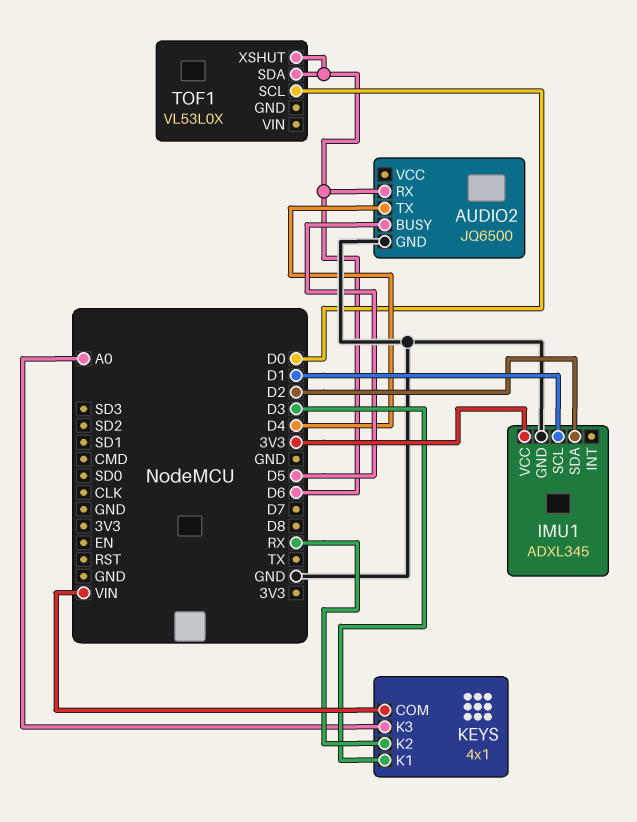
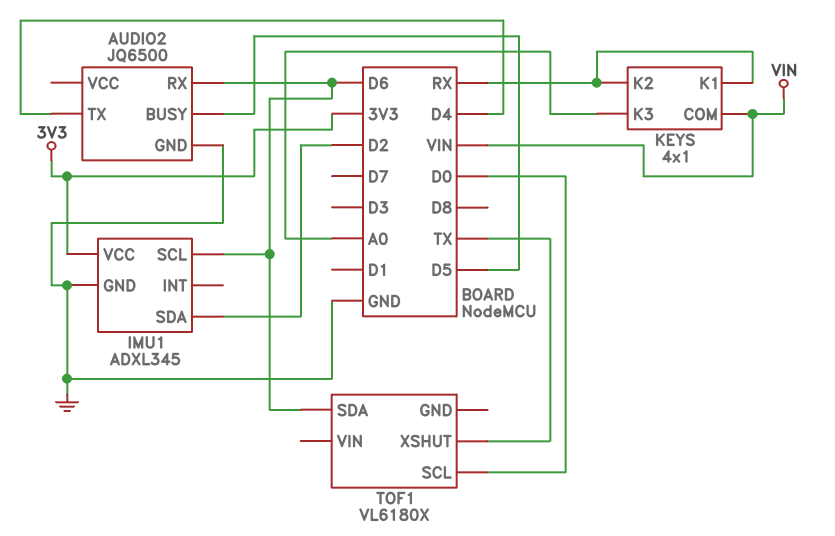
IMU1 pin SCL: D1 -> D6
KEYS pin K1: D3 -> RX
TOF1: VL53L0X -> VL6180X
TOF1 pin XSHUT: D6 -> TX

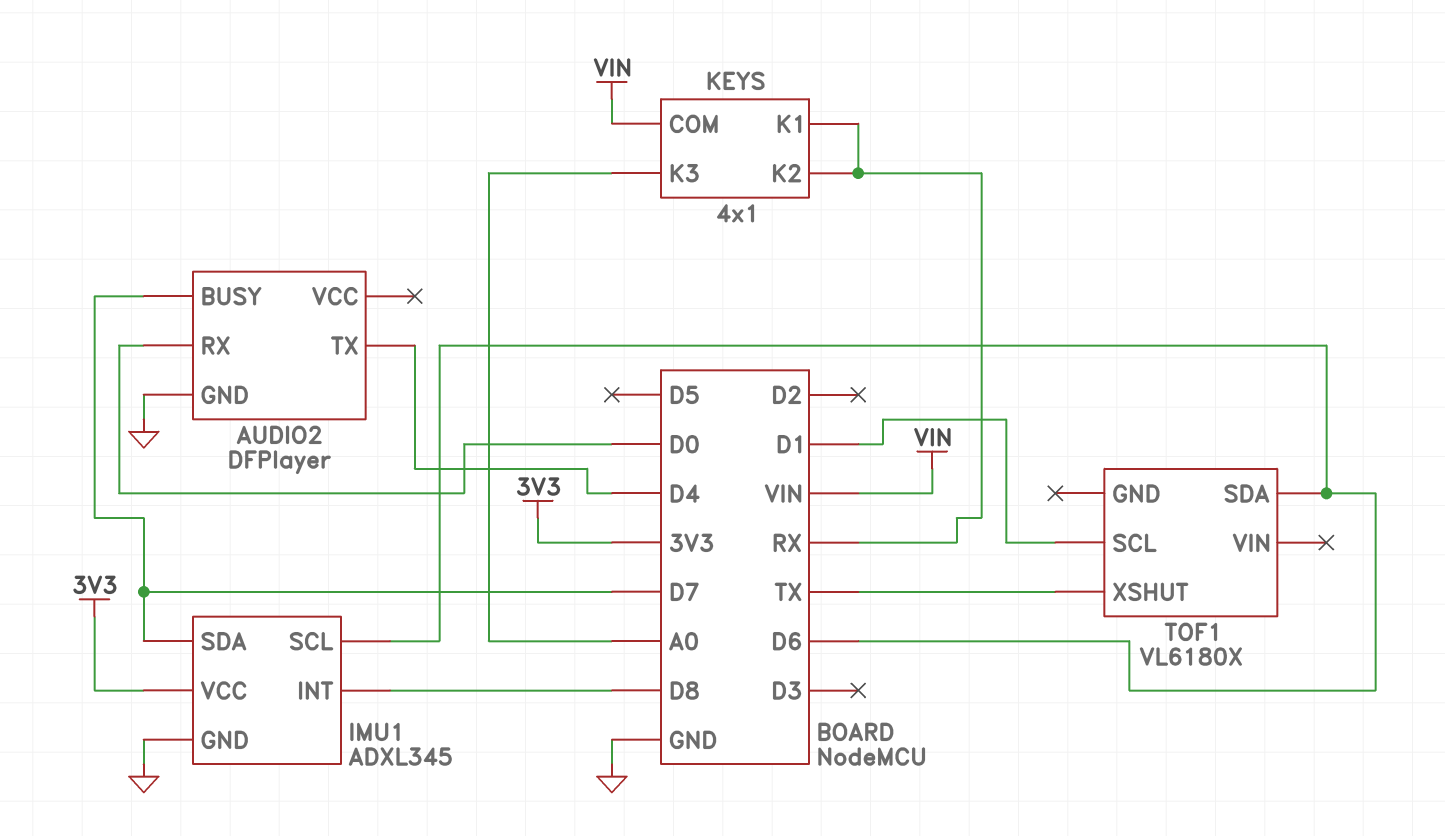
AUDIO2: JQ6500 -> DFPlayer
AUDIO2 pin BUSY: D5 -> D7
AUDIO2 pin RX: D6 -> D0
IMU1 pin INT: none -> D8
IMU1 pin SDA: D2 -> D7
TOF1 pin SCL: D0 -> D1

